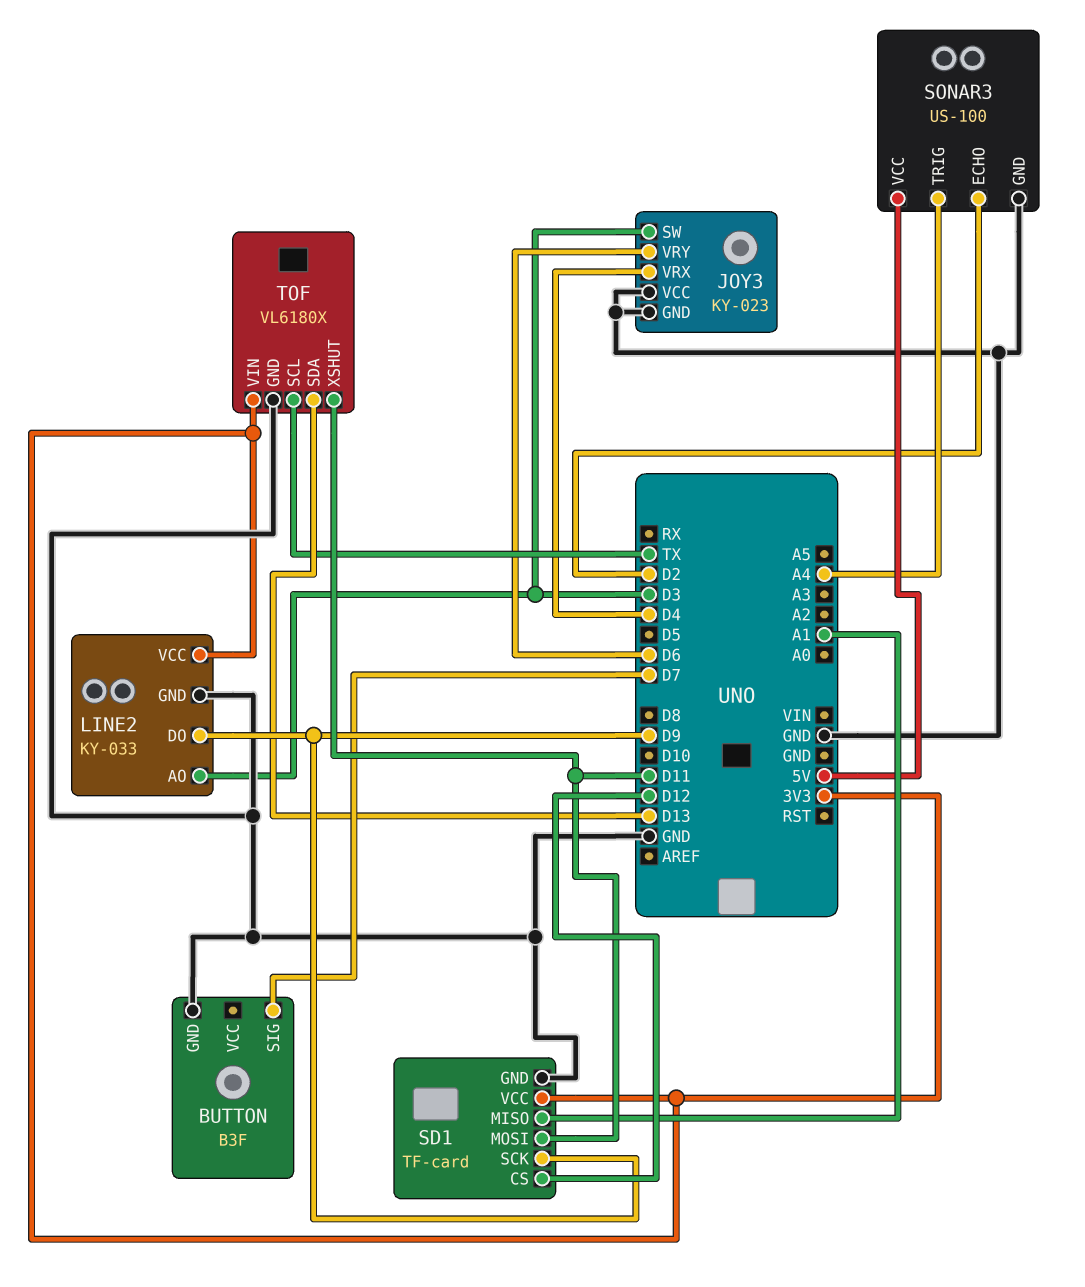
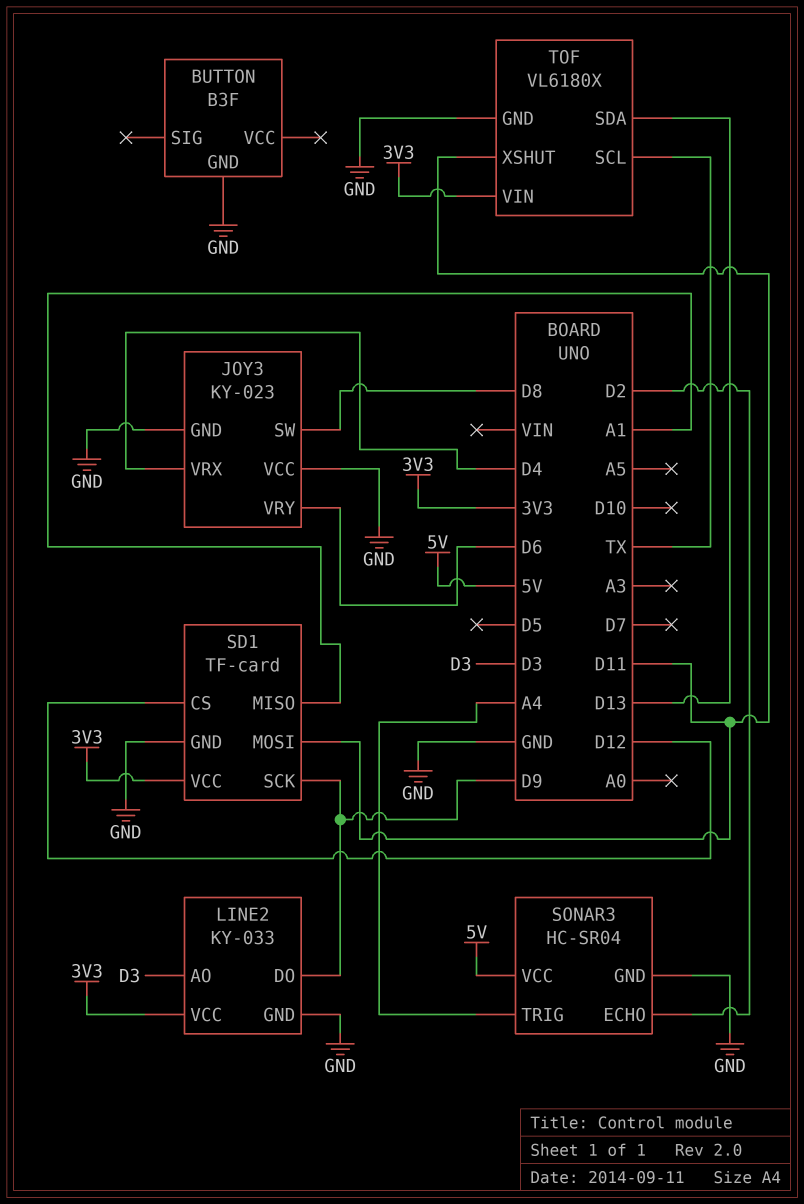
BUTTON pin SIG: D7 -> none
JOY3 pin SW: D3 -> D8
SONAR3: US-100 -> HC-SR04

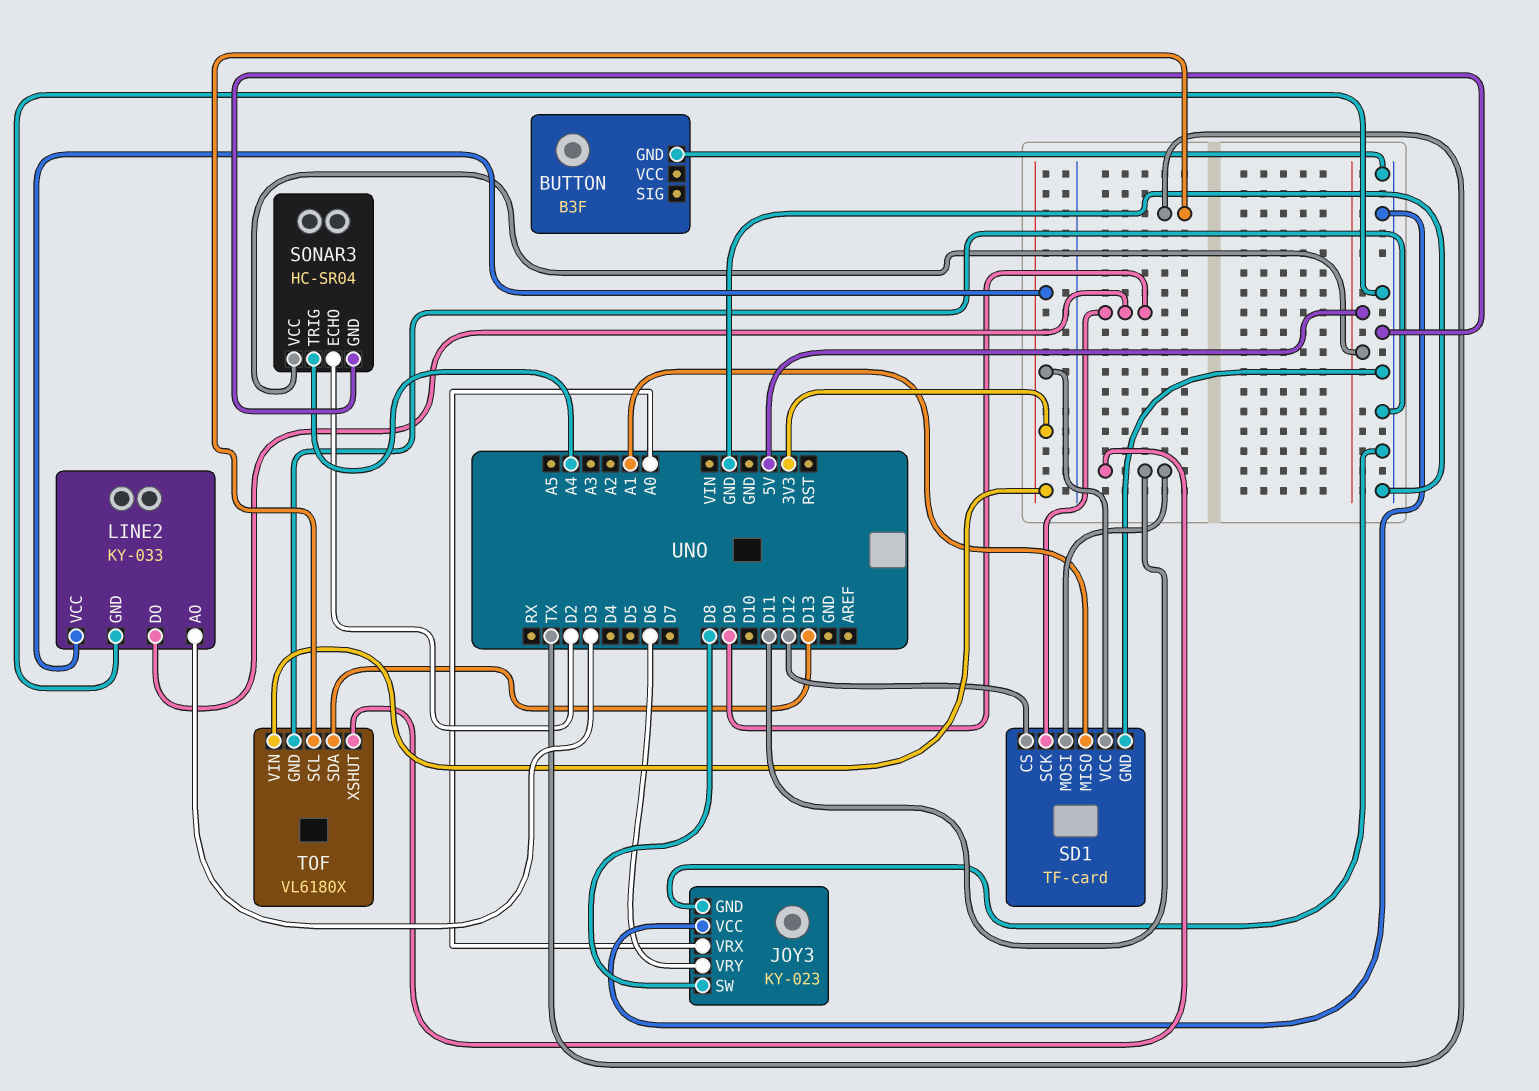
JOY3 pin VRX: D4 -> A0

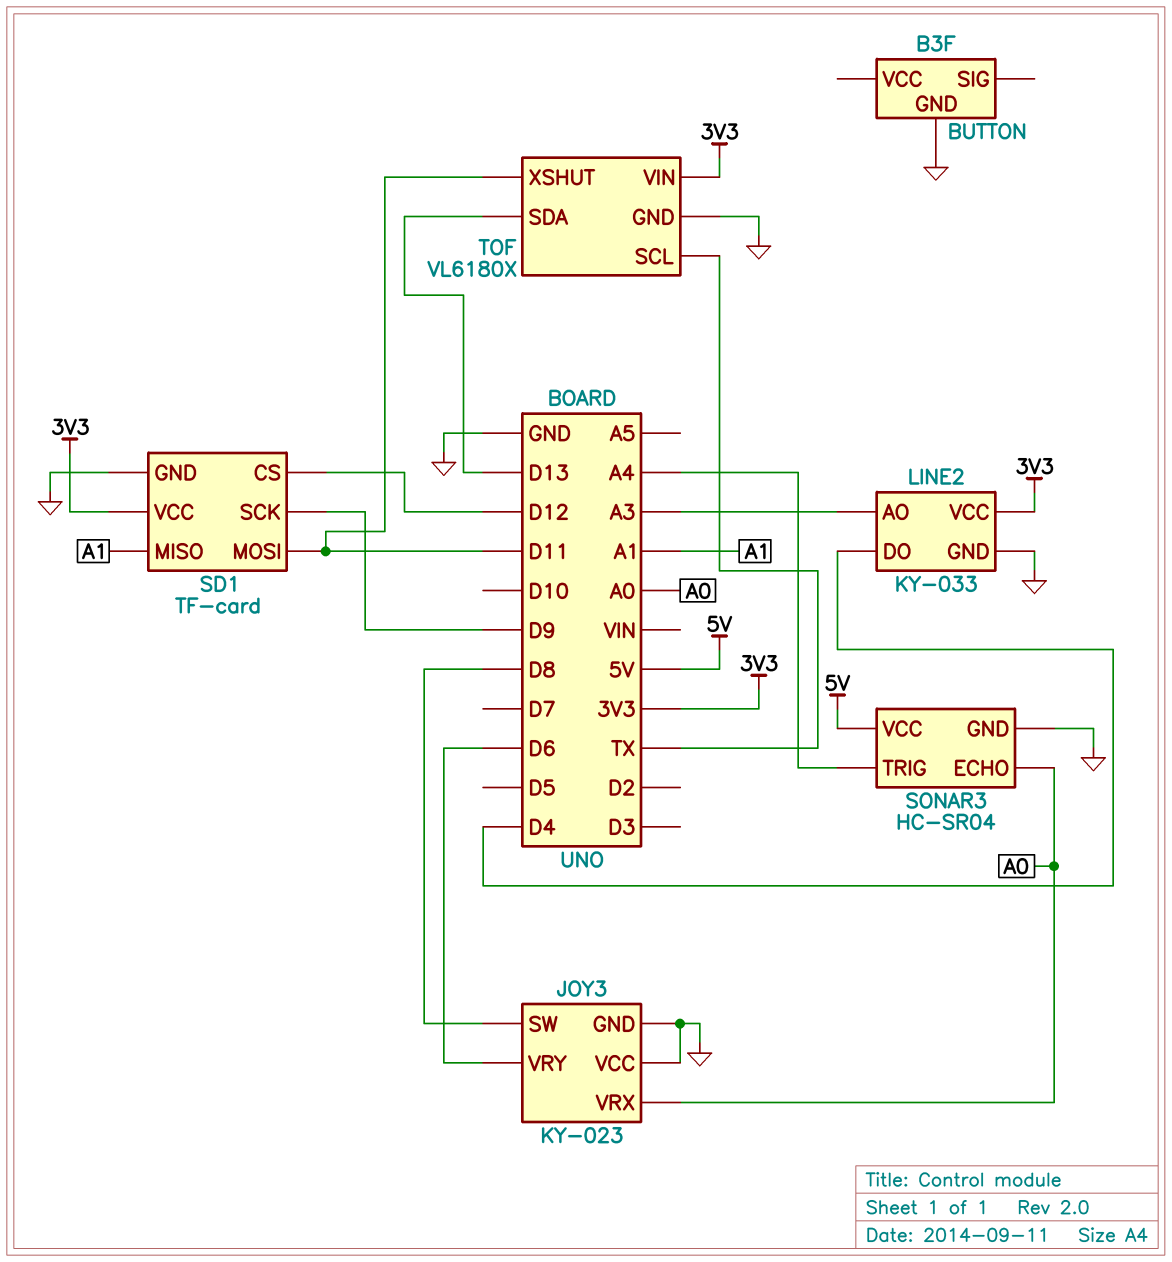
LINE2 pin AO: D3 -> A3
LINE2 pin DO: D9 -> D4
SONAR3 pin ECHO: D2 -> A0

